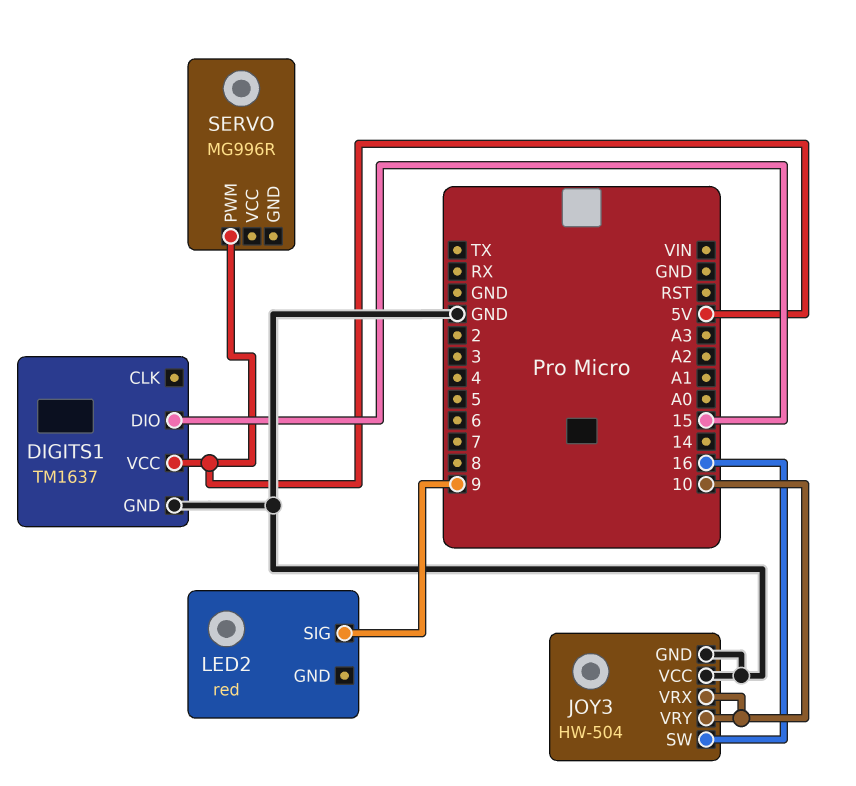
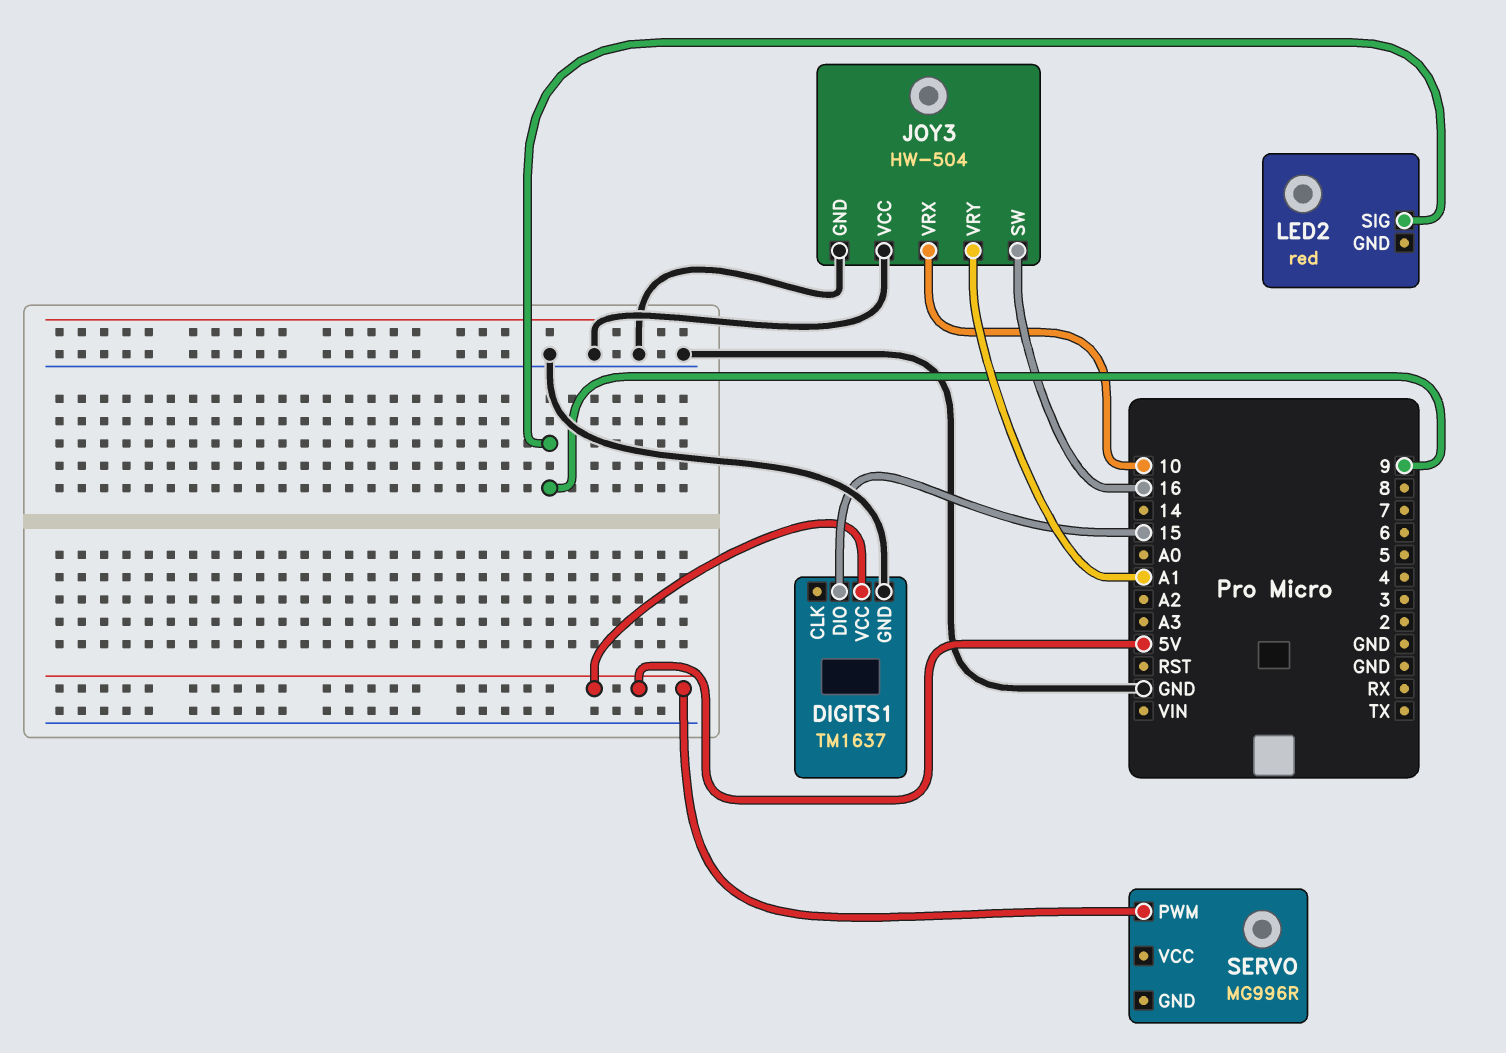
JOY3 pin VRY: 10 -> A1

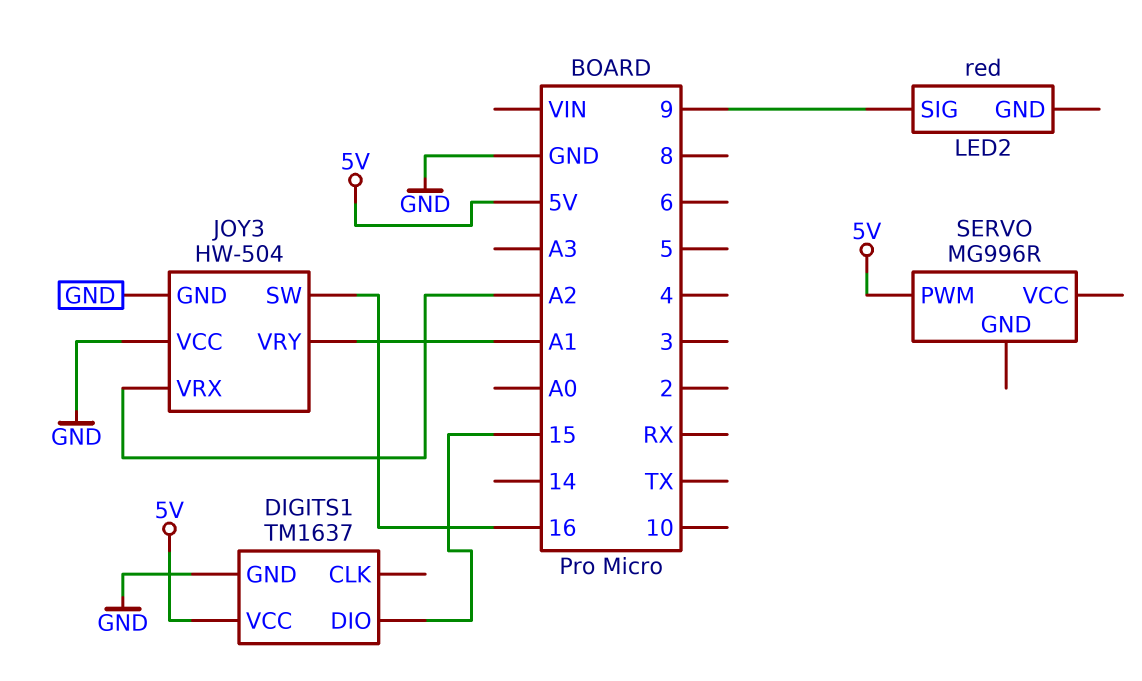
JOY3 pin VRX: 10 -> A2

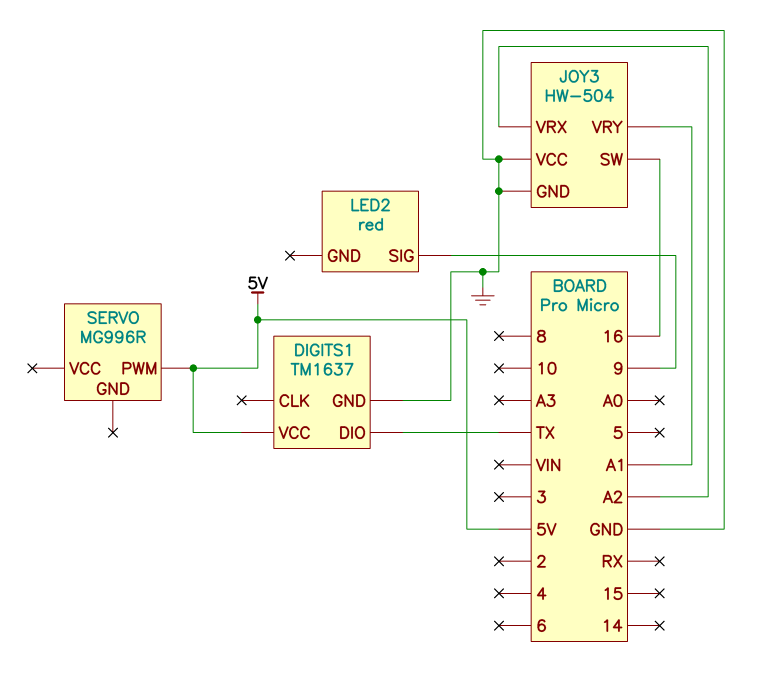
DIGITS1 pin DIO: 15 -> TX

